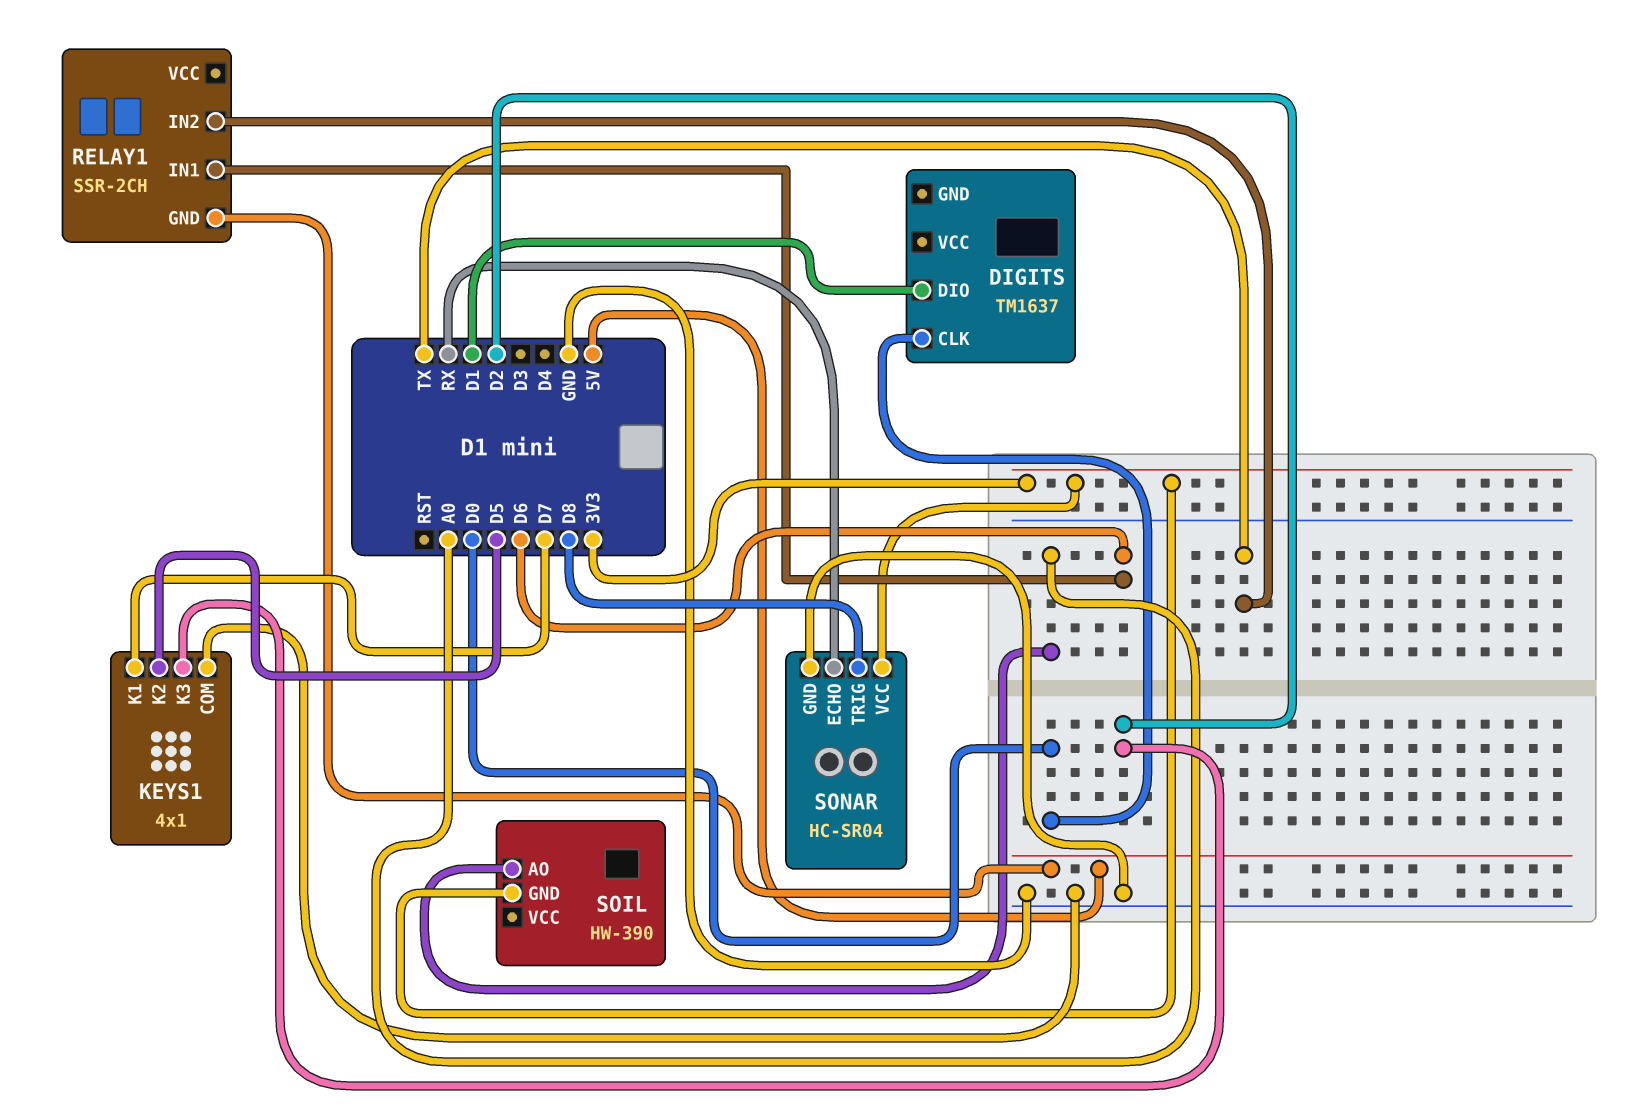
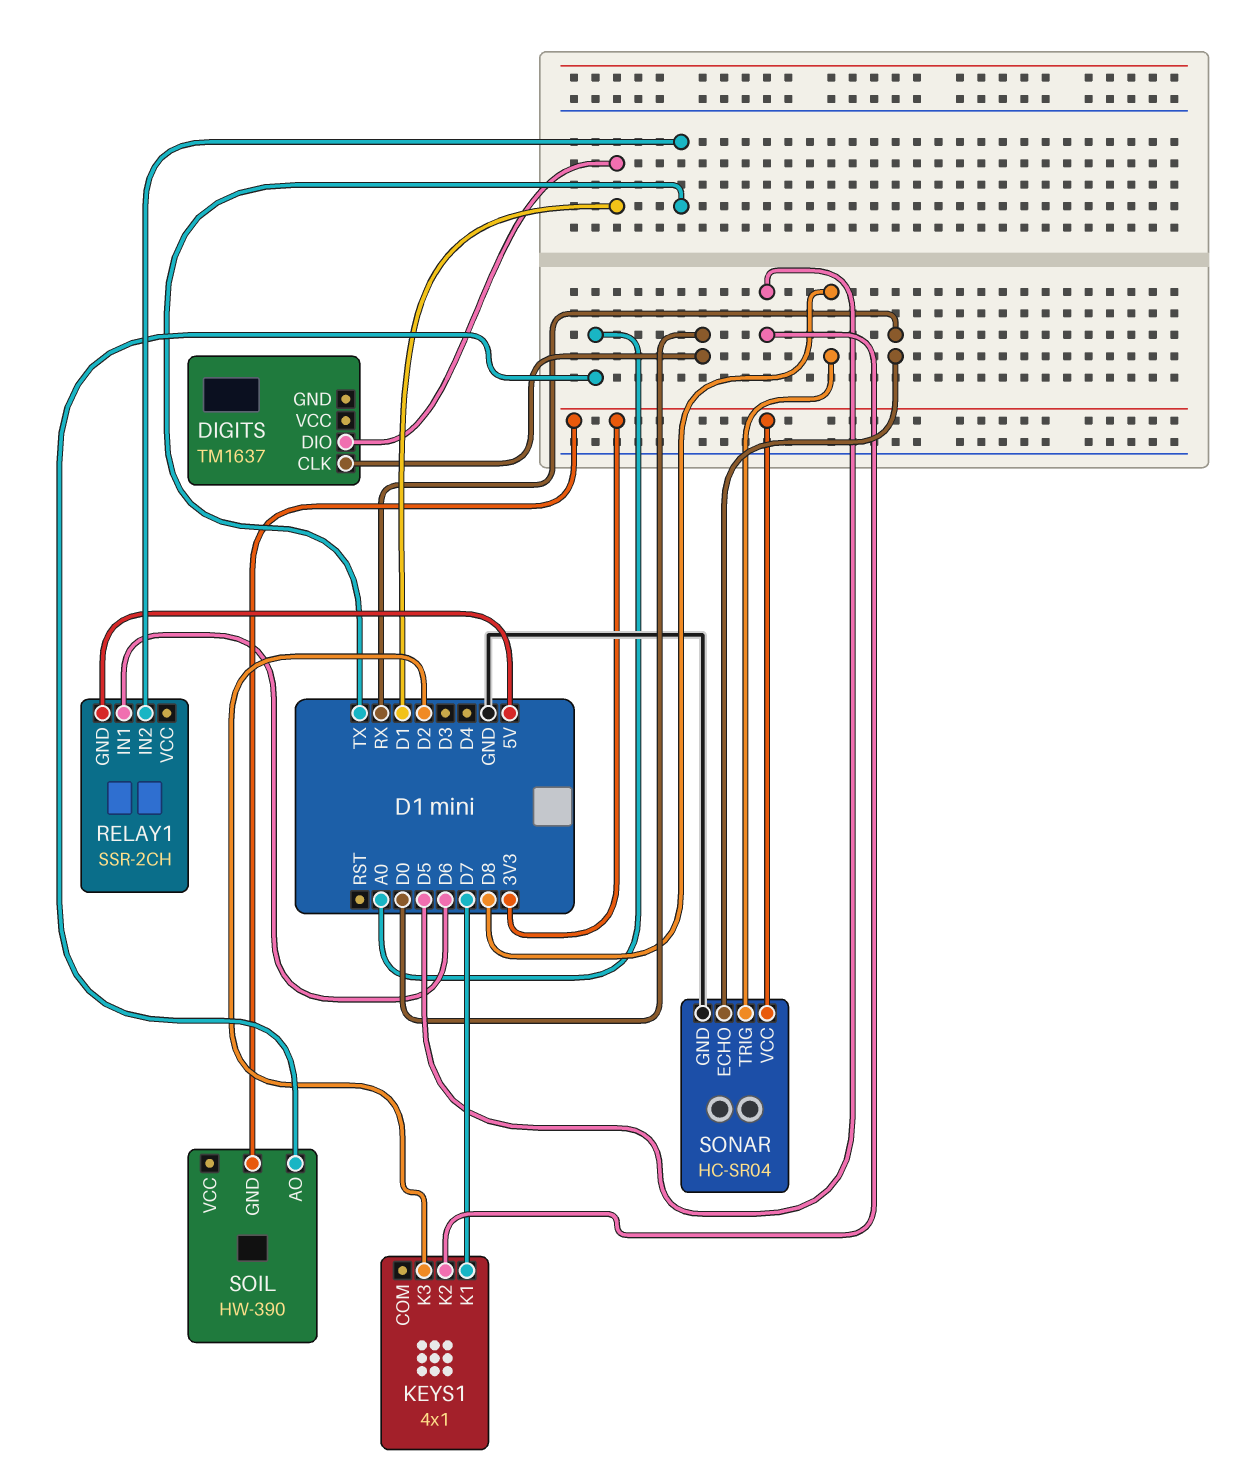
KEYS1 pin COM: GND -> none

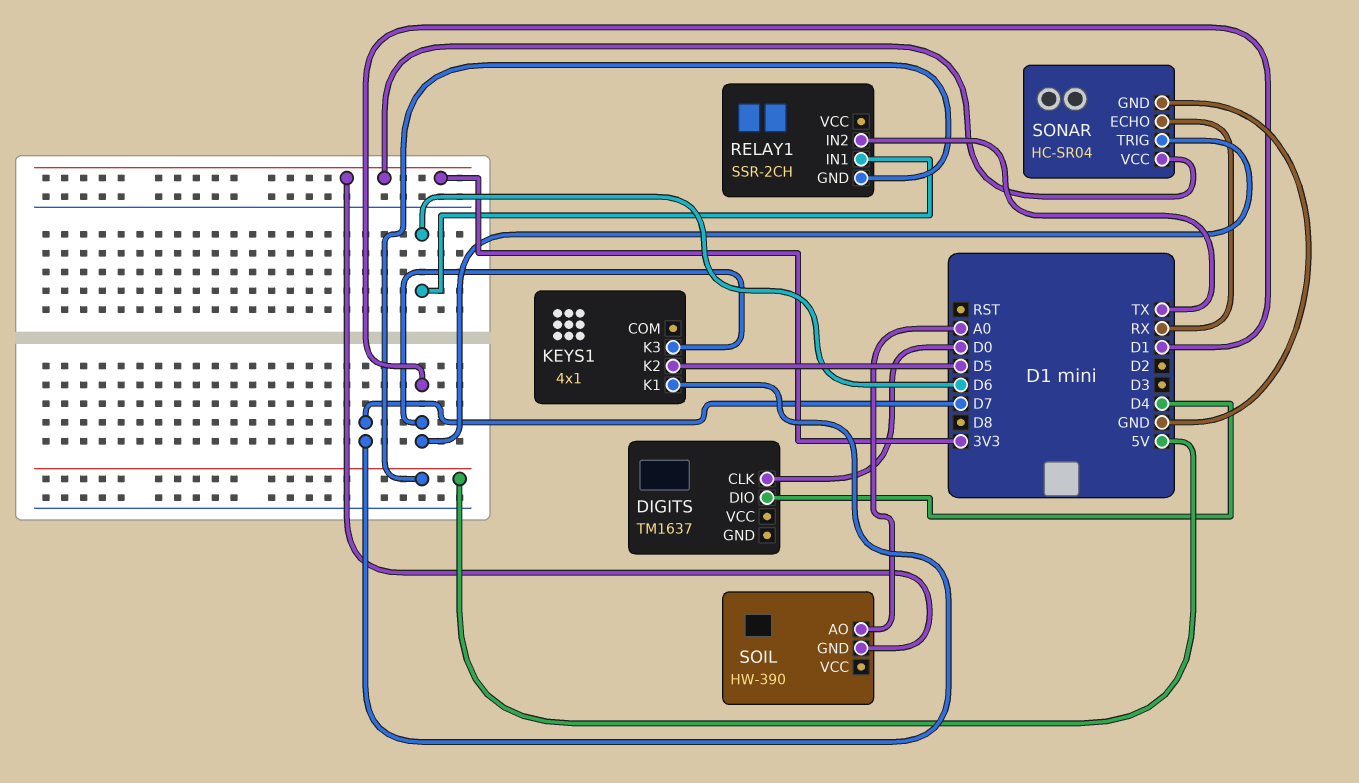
DIGITS pin DIO: D1 -> D4
KEYS1 pin K3: D2 -> D1
SONAR pin TRIG: D8 -> D1

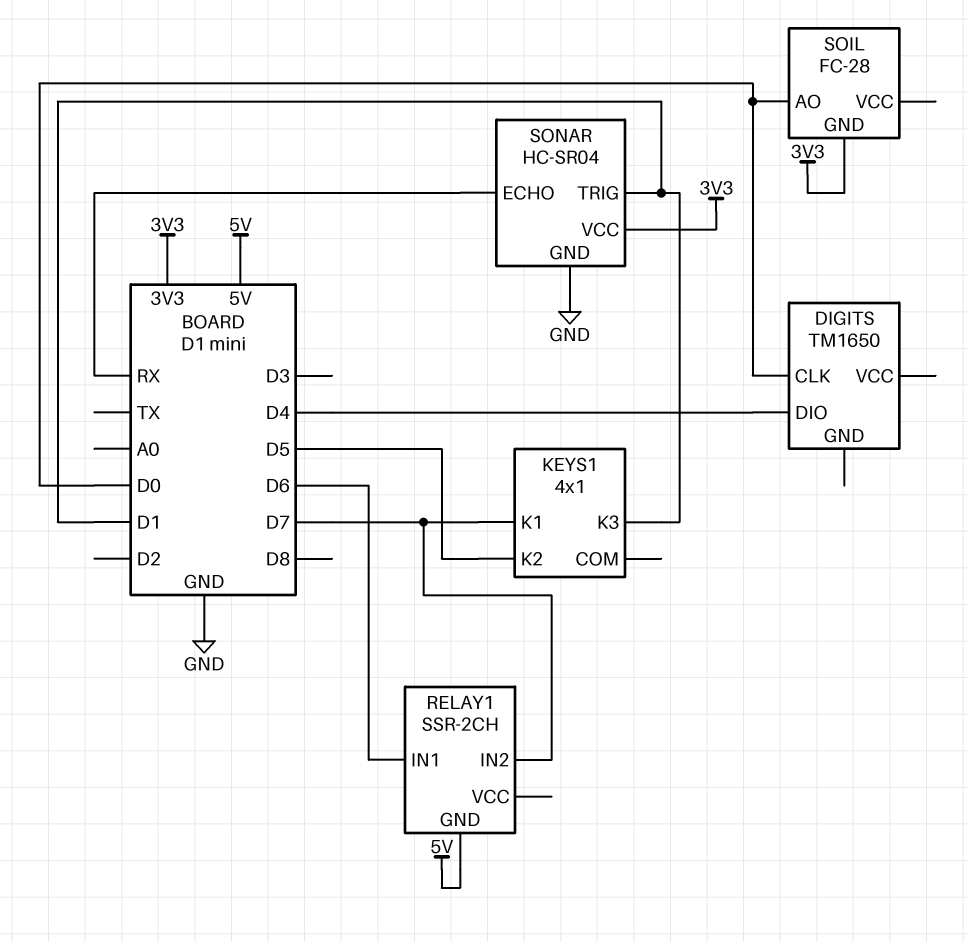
DIGITS: TM1637 -> TM1650
RELAY1 pin IN2: TX -> D7
SOIL: HW-390 -> FC-28
SOIL pin AO: A0 -> D0

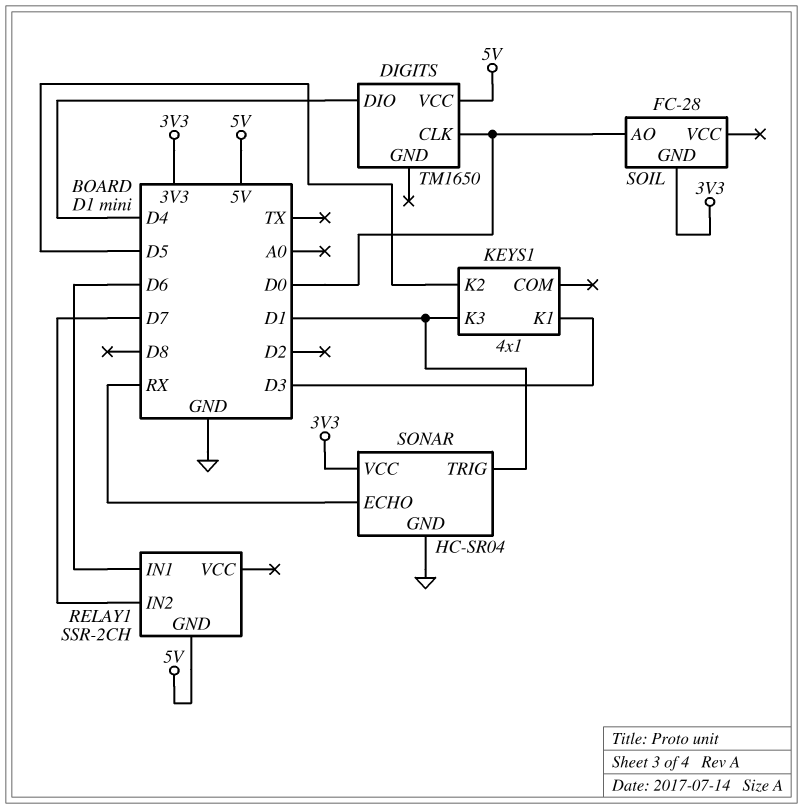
DIGITS pin VCC: none -> 5V
KEYS1 pin K1: D7 -> D3

